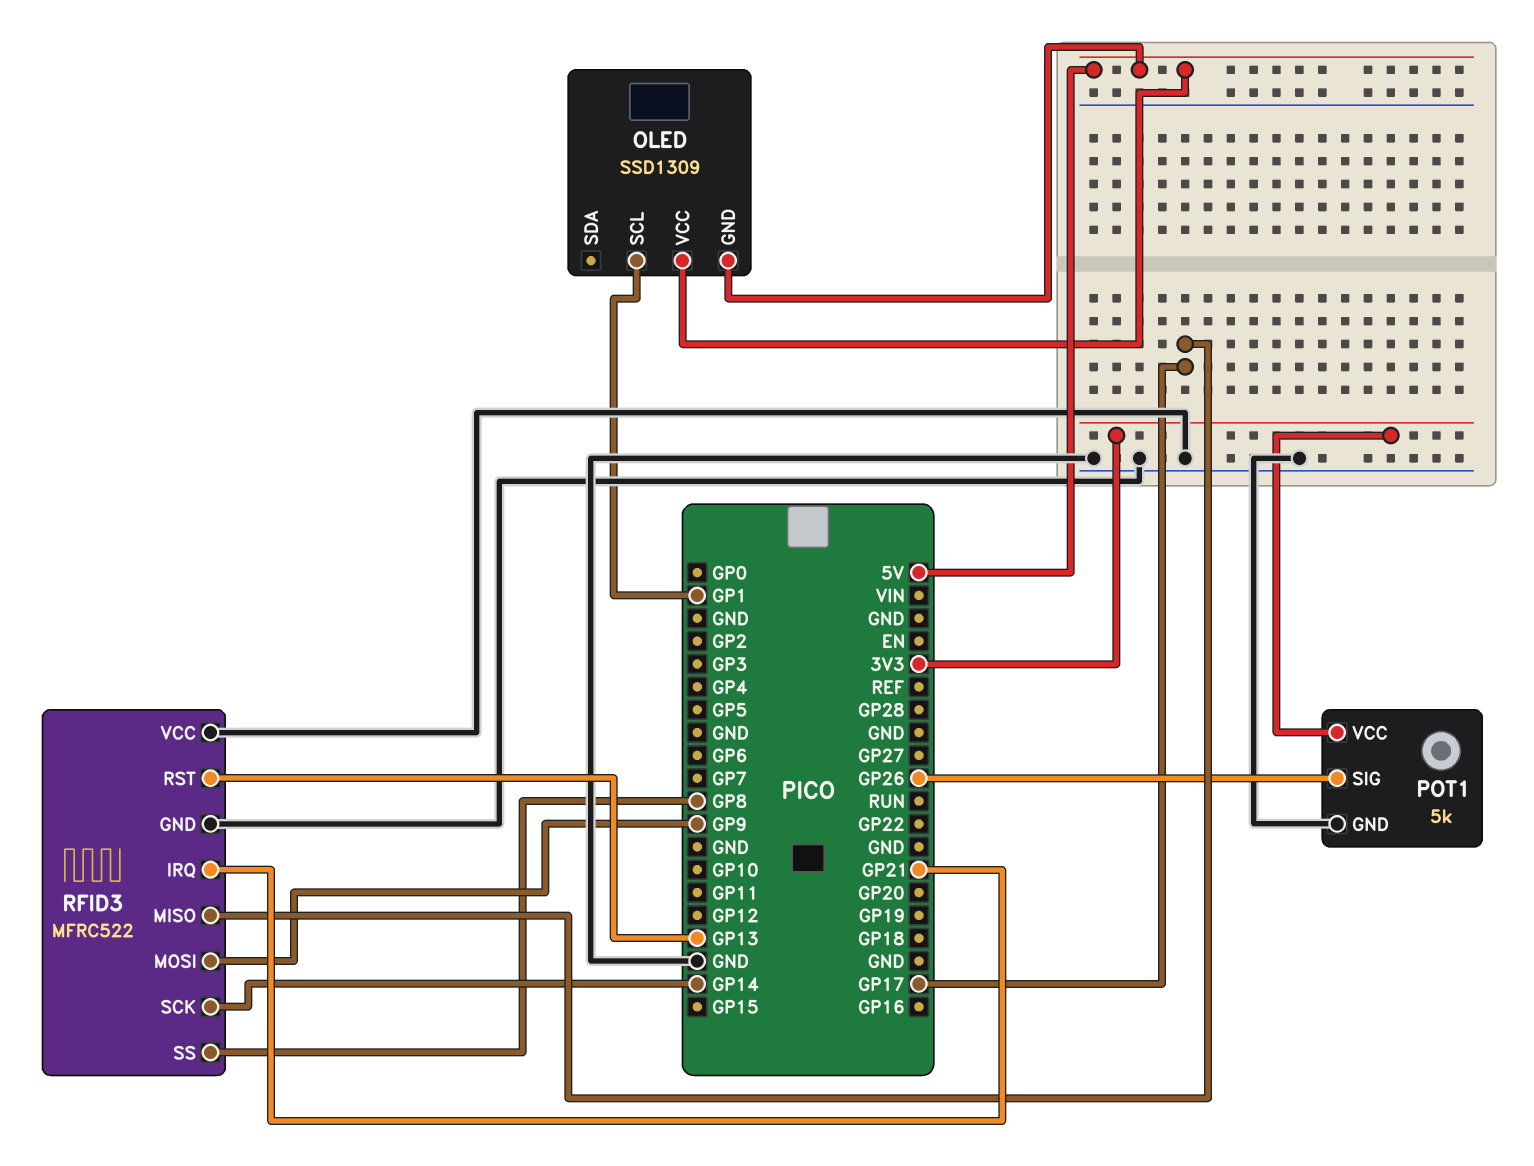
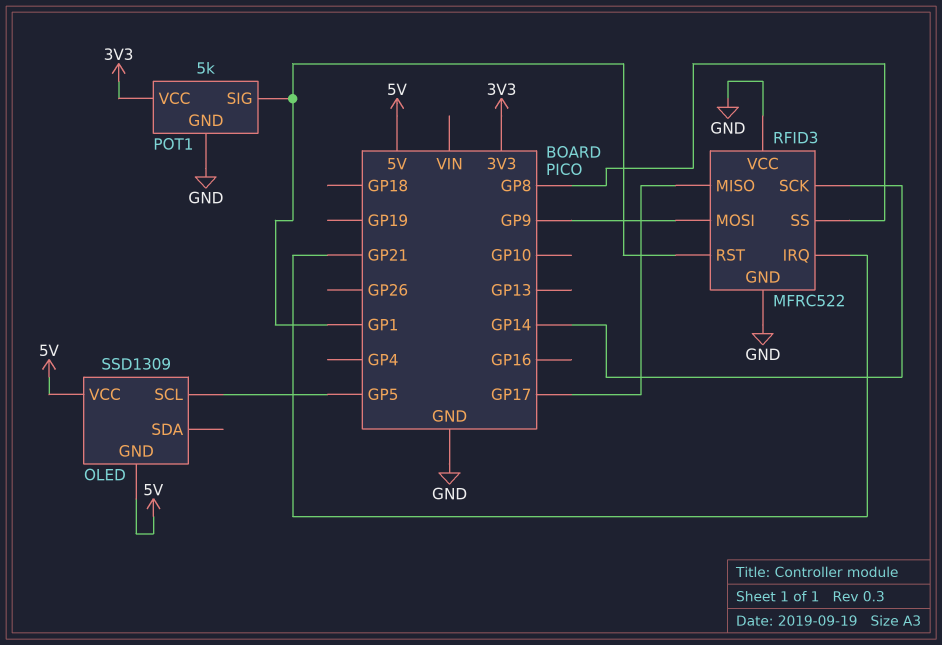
OLED pin SCL: GP1 -> GP5
POT1 pin SIG: GP26 -> GP1
RFID3 pin RST: GP13 -> GP1

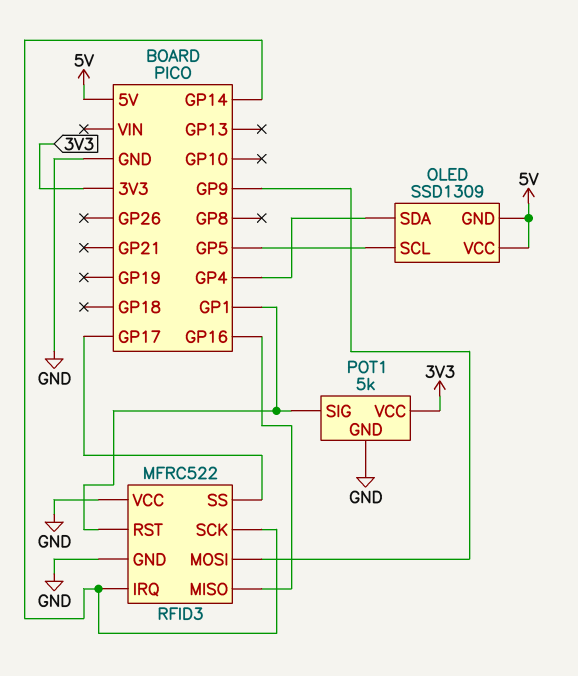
OLED pin SDA: none -> GP4
RFID3 pin IRQ: GP21 -> GP14
RFID3 pin MISO: GP17 -> GP16
RFID3 pin SS: GP8 -> GP17

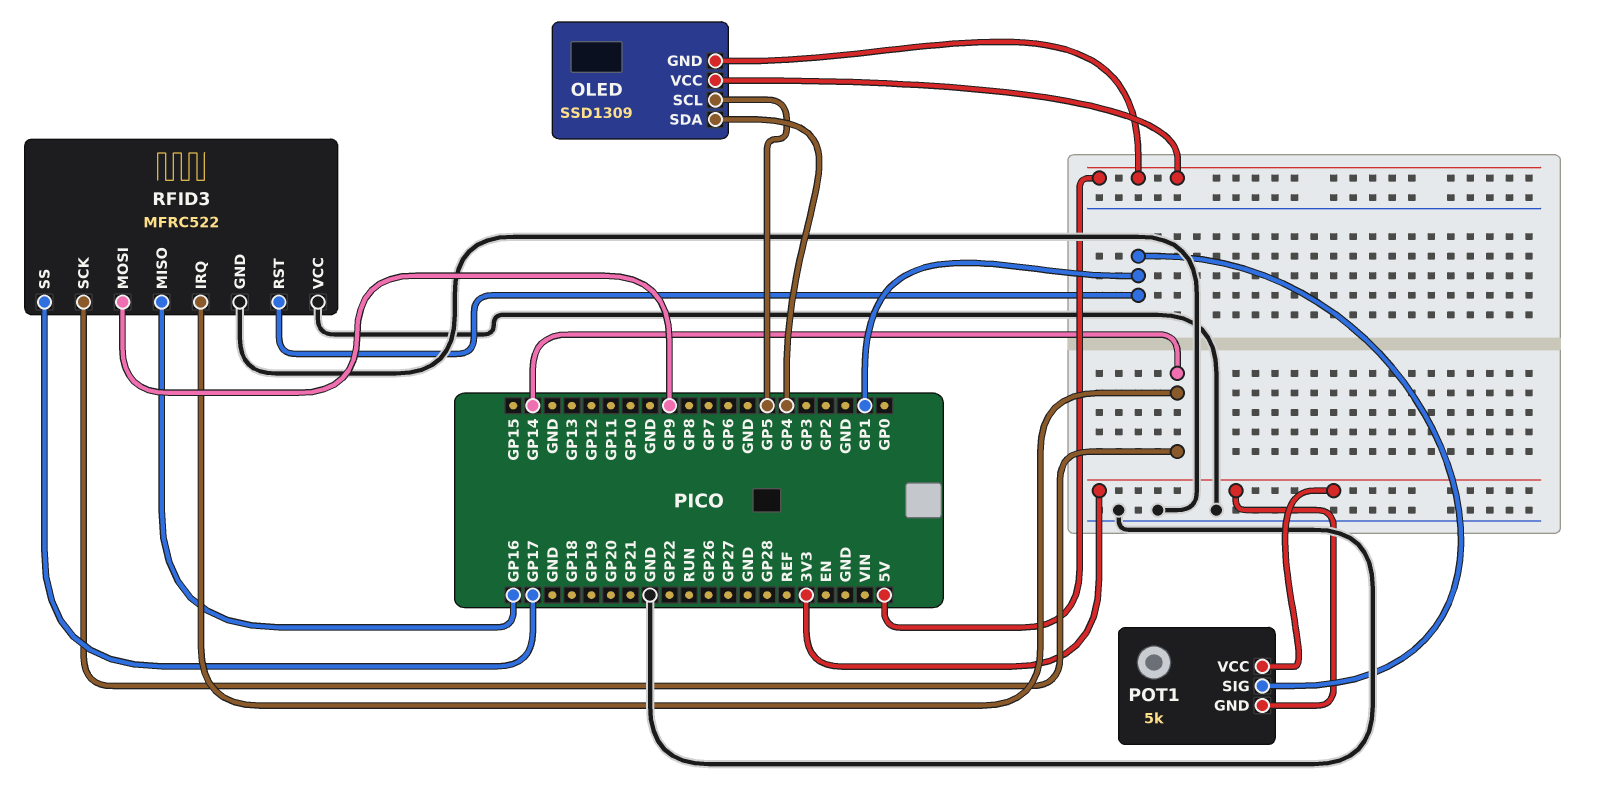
POT1 pin GND: GND -> 3V3

